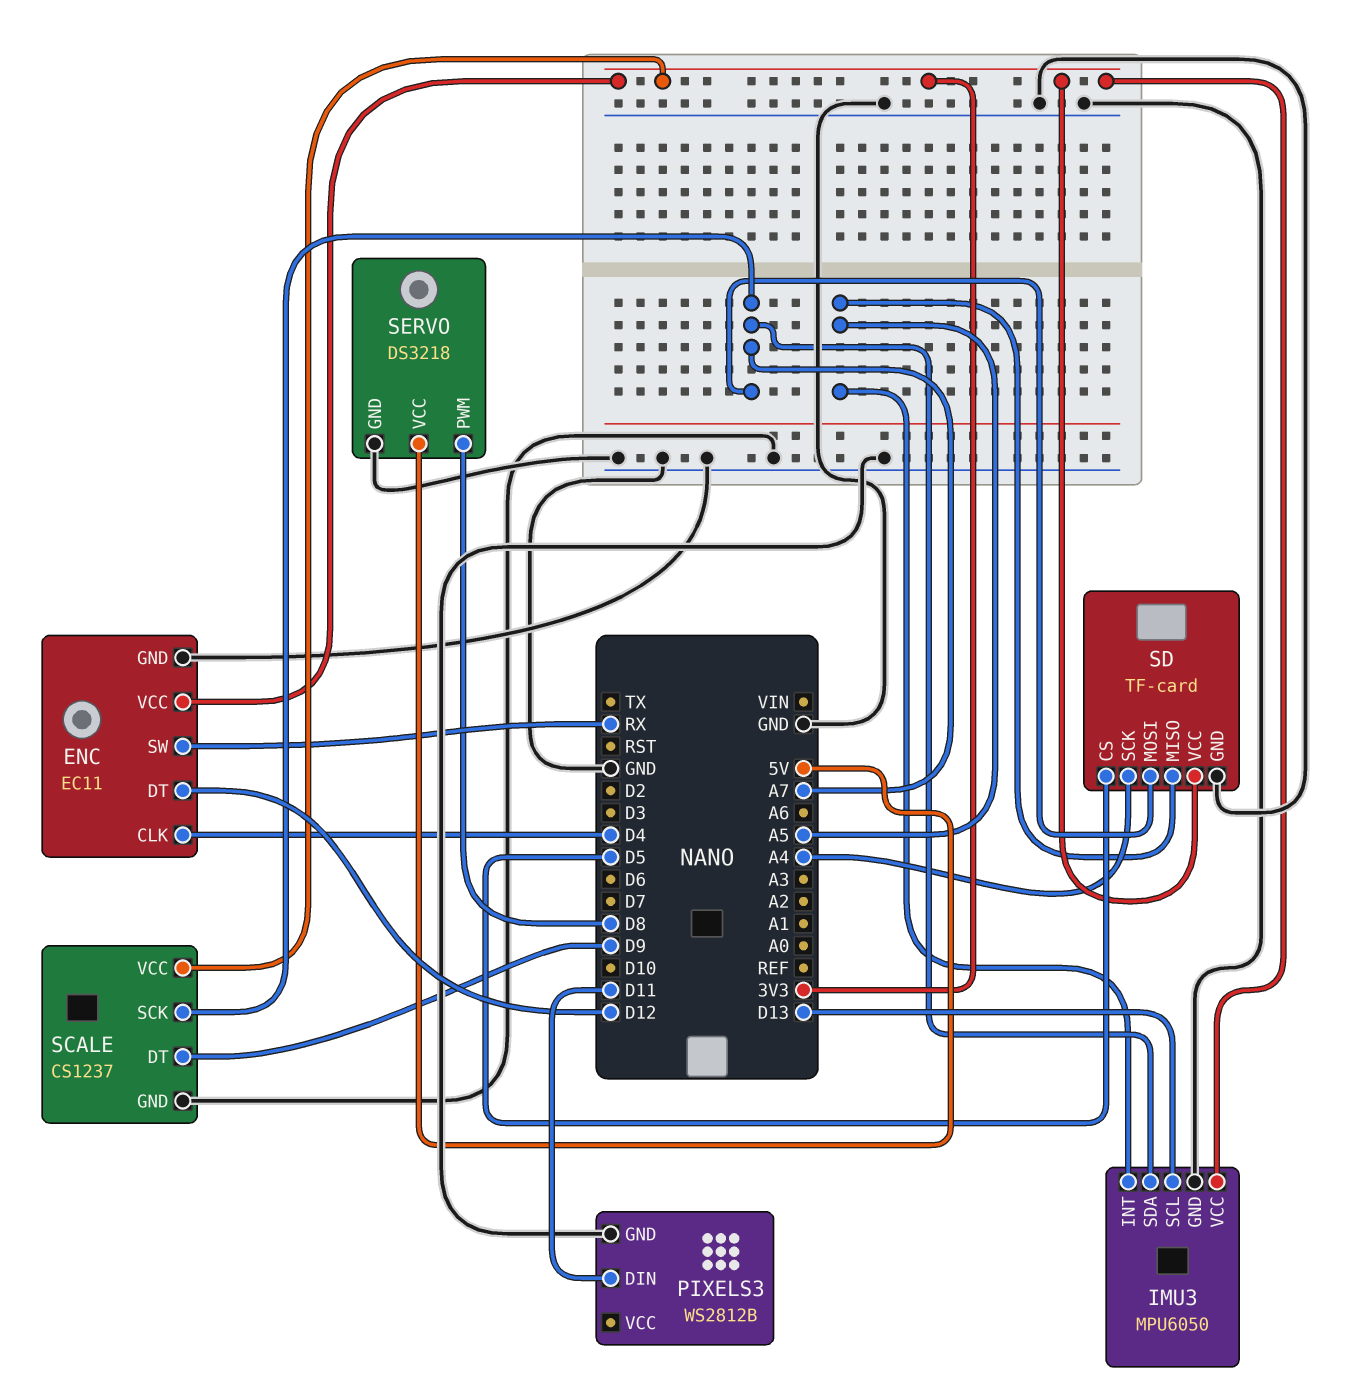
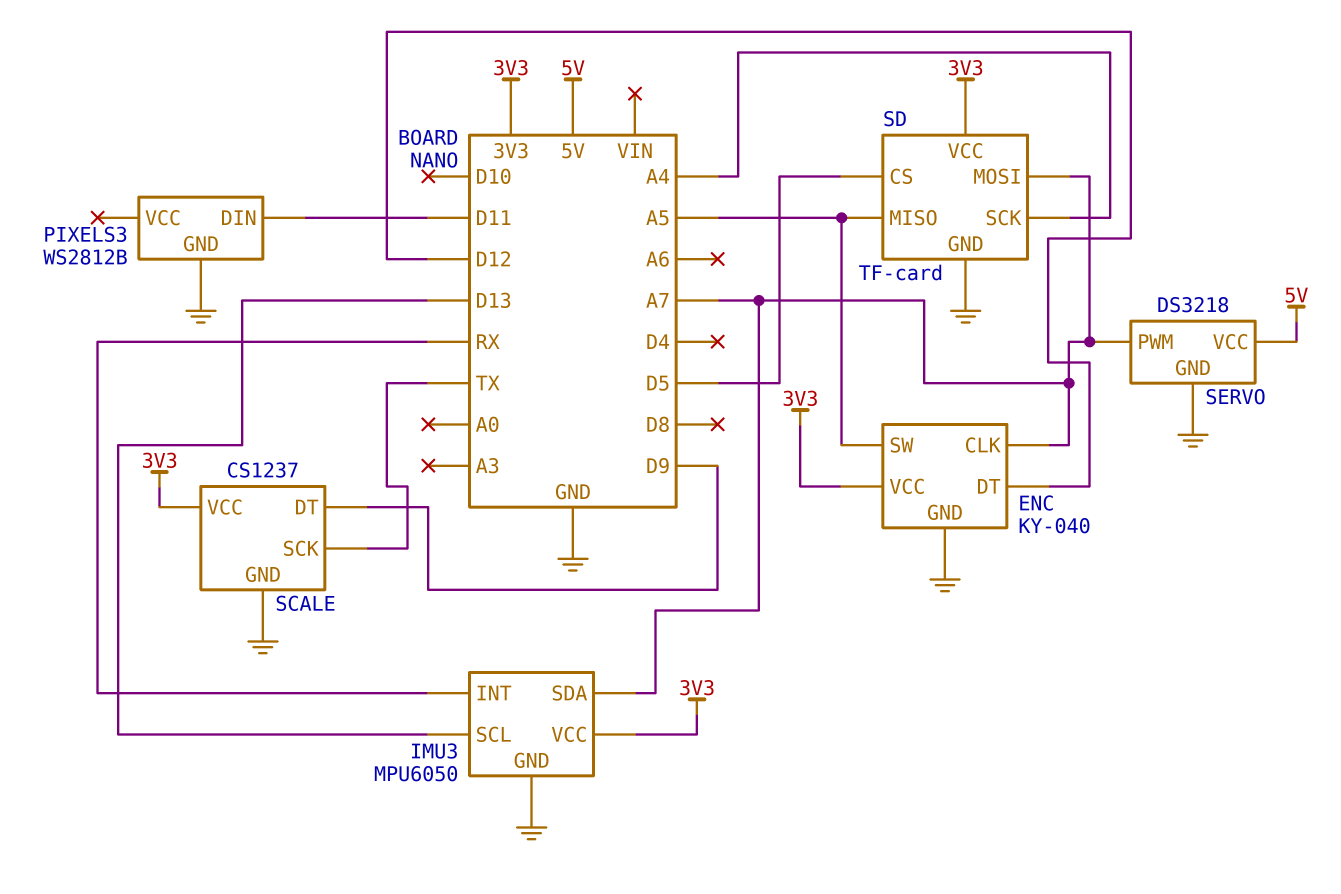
ENC: EC11 -> KY-040
ENC pin CLK: D4 -> A7
ENC pin SW: RX -> A5
IMU3 pin INT: A5 -> RX
SCALE pin SCK: A7 -> TX
SERVO pin PWM: D8 -> A7

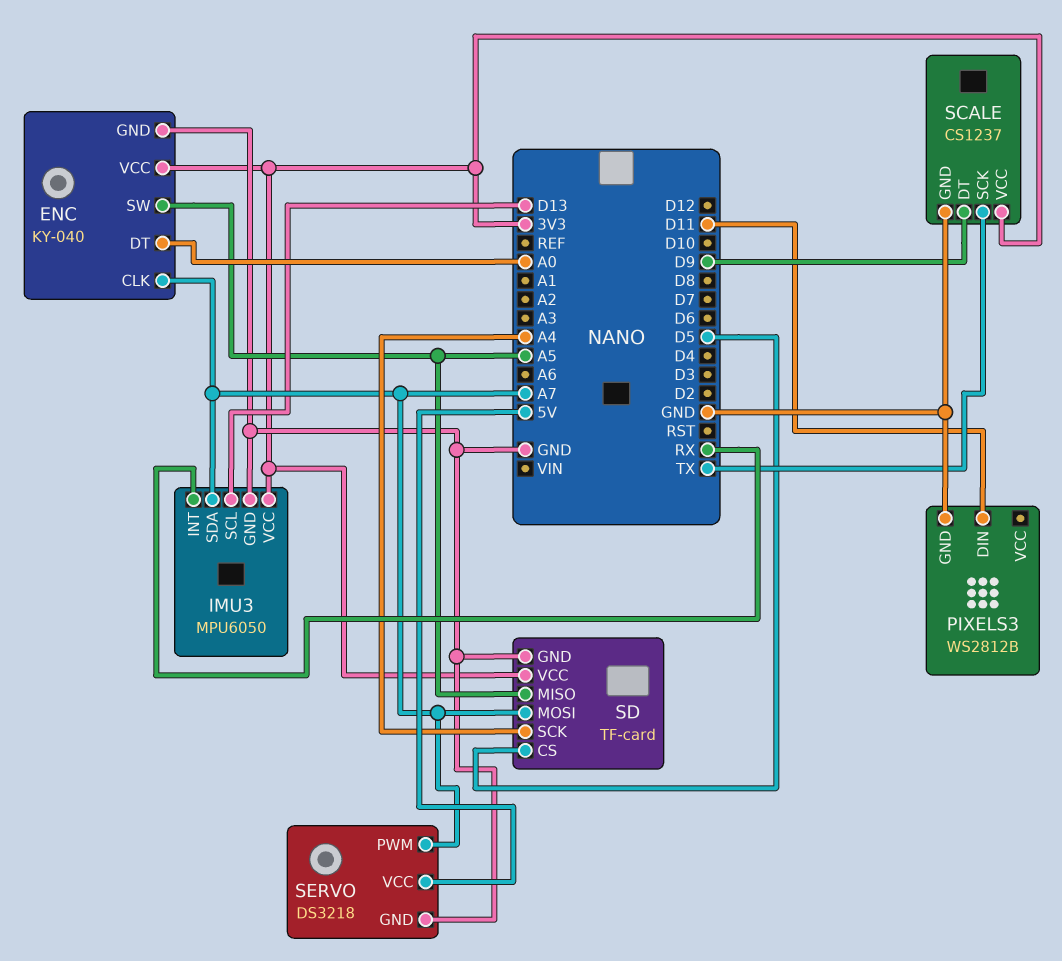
ENC pin DT: D12 -> A0

